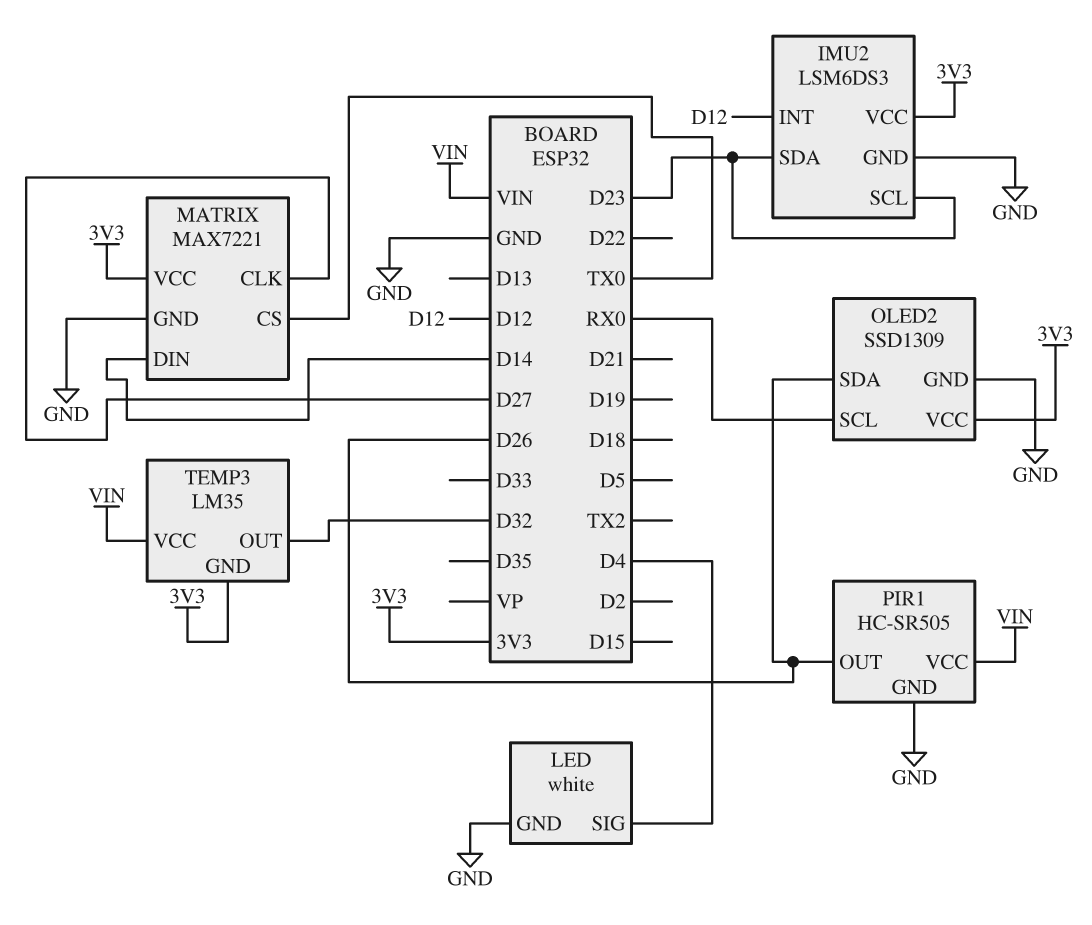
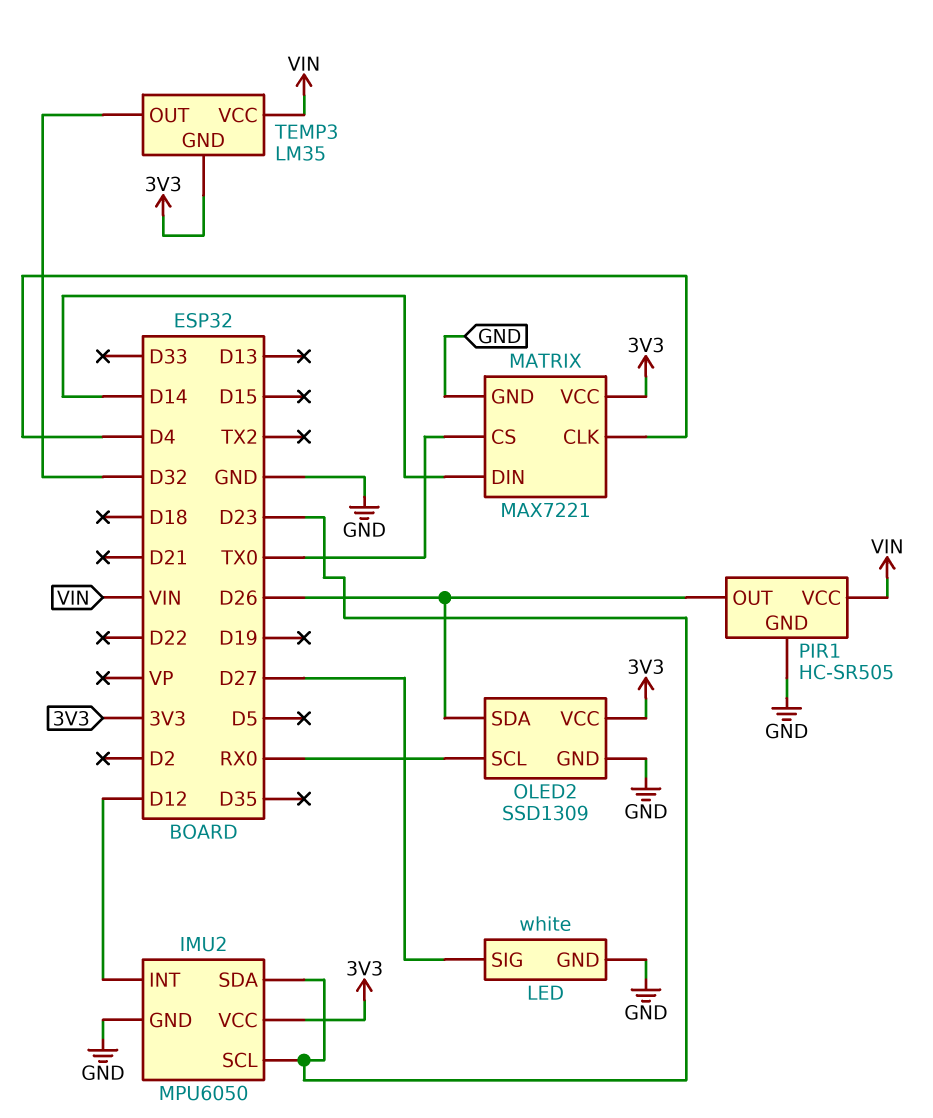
IMU2: LSM6DS3 -> MPU6050
LED pin SIG: D4 -> D27
MATRIX pin CLK: D27 -> D4

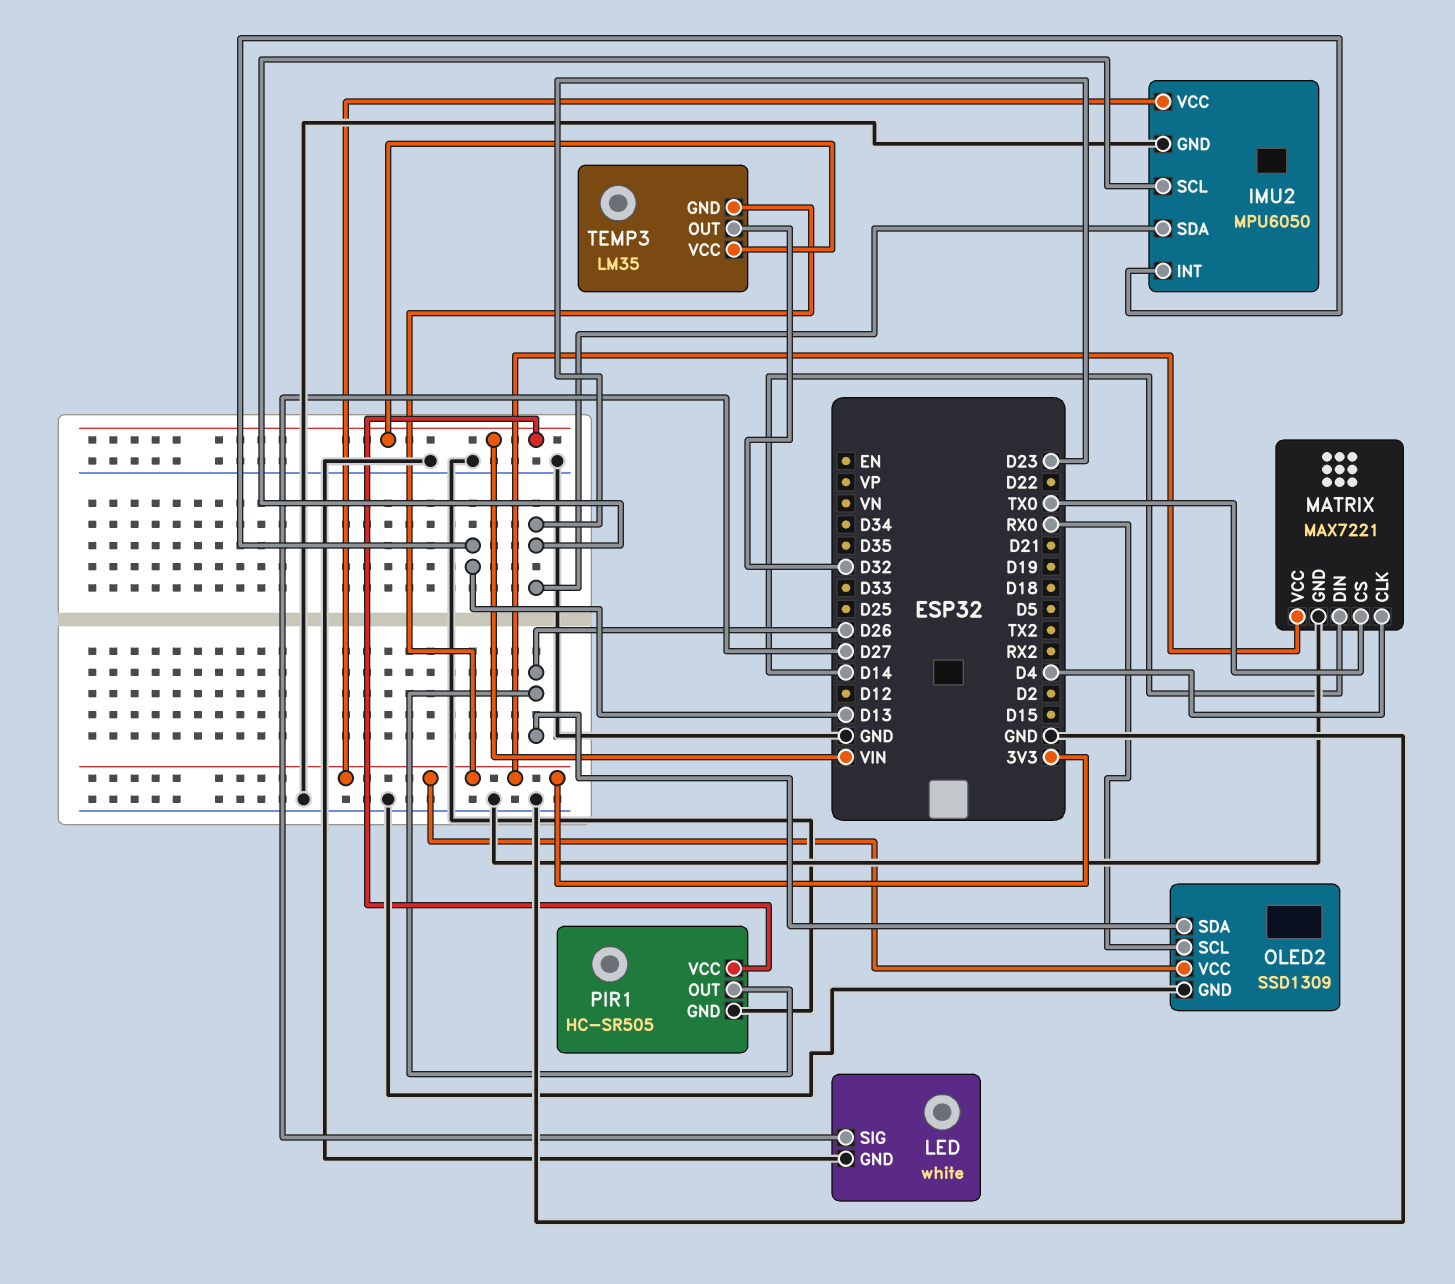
IMU2 pin INT: D12 -> D13

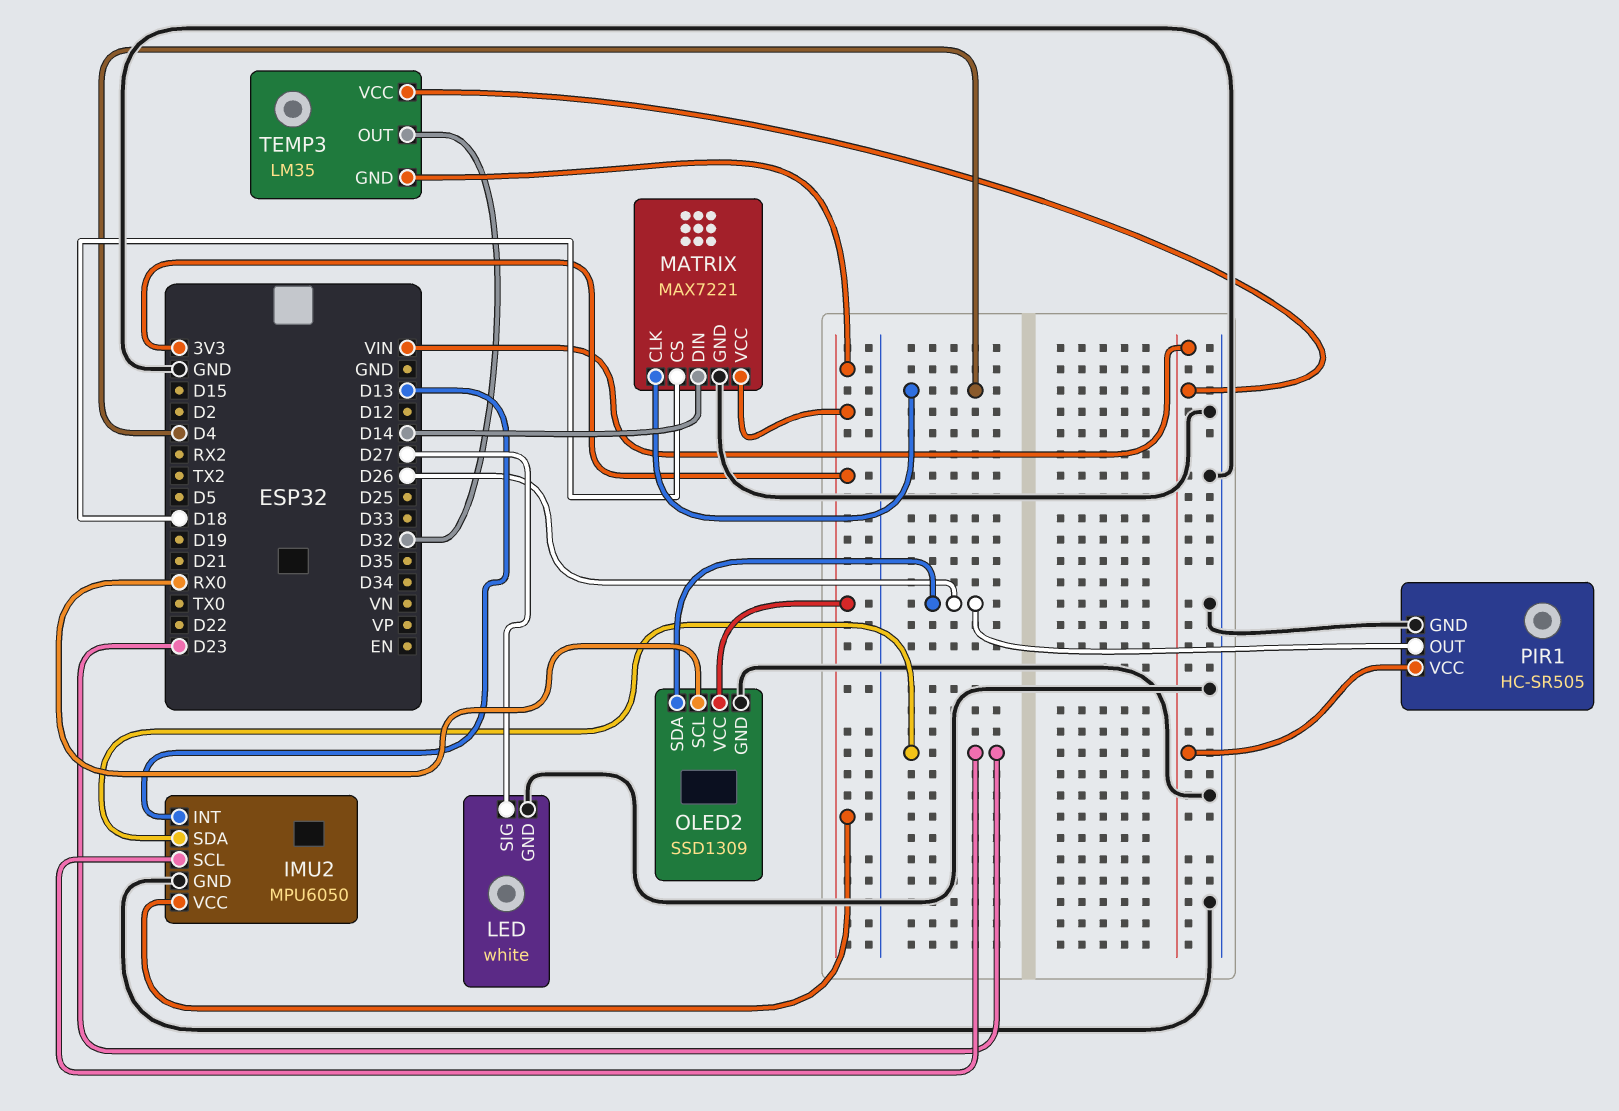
MATRIX pin CS: TX0 -> D18

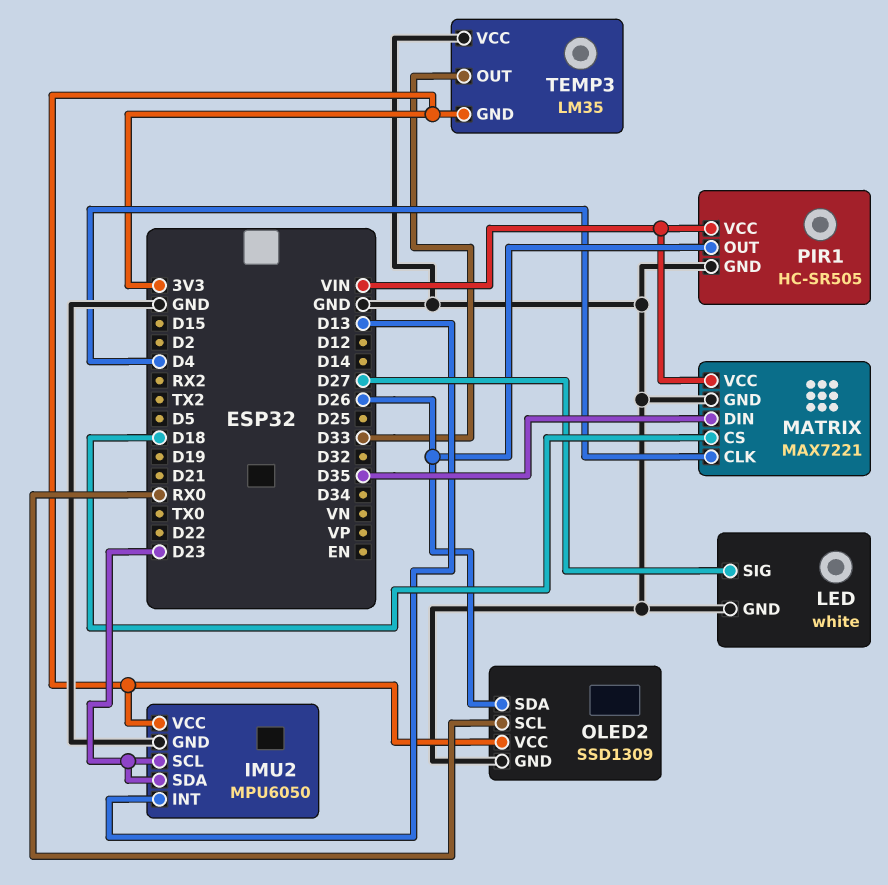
MATRIX pin DIN: D14 -> D35
MATRIX pin VCC: 3V3 -> VIN
TEMP3 pin OUT: D32 -> D33
TEMP3 pin VCC: VIN -> GND

